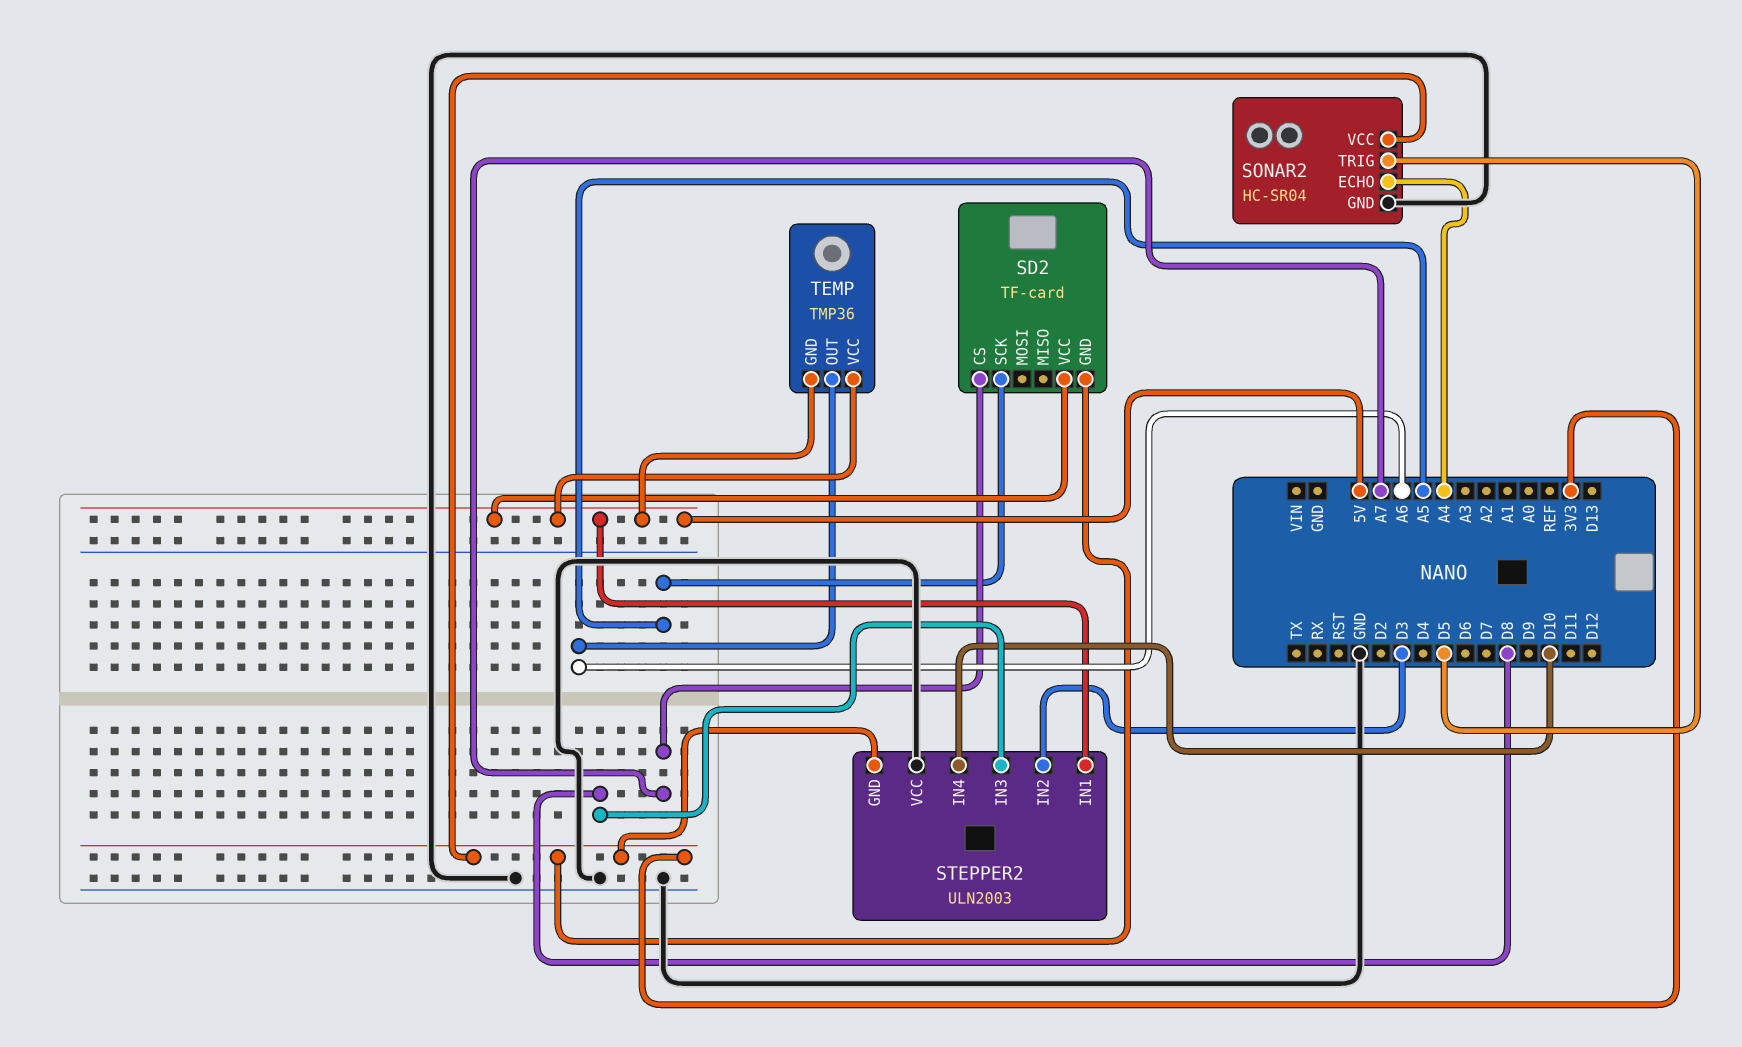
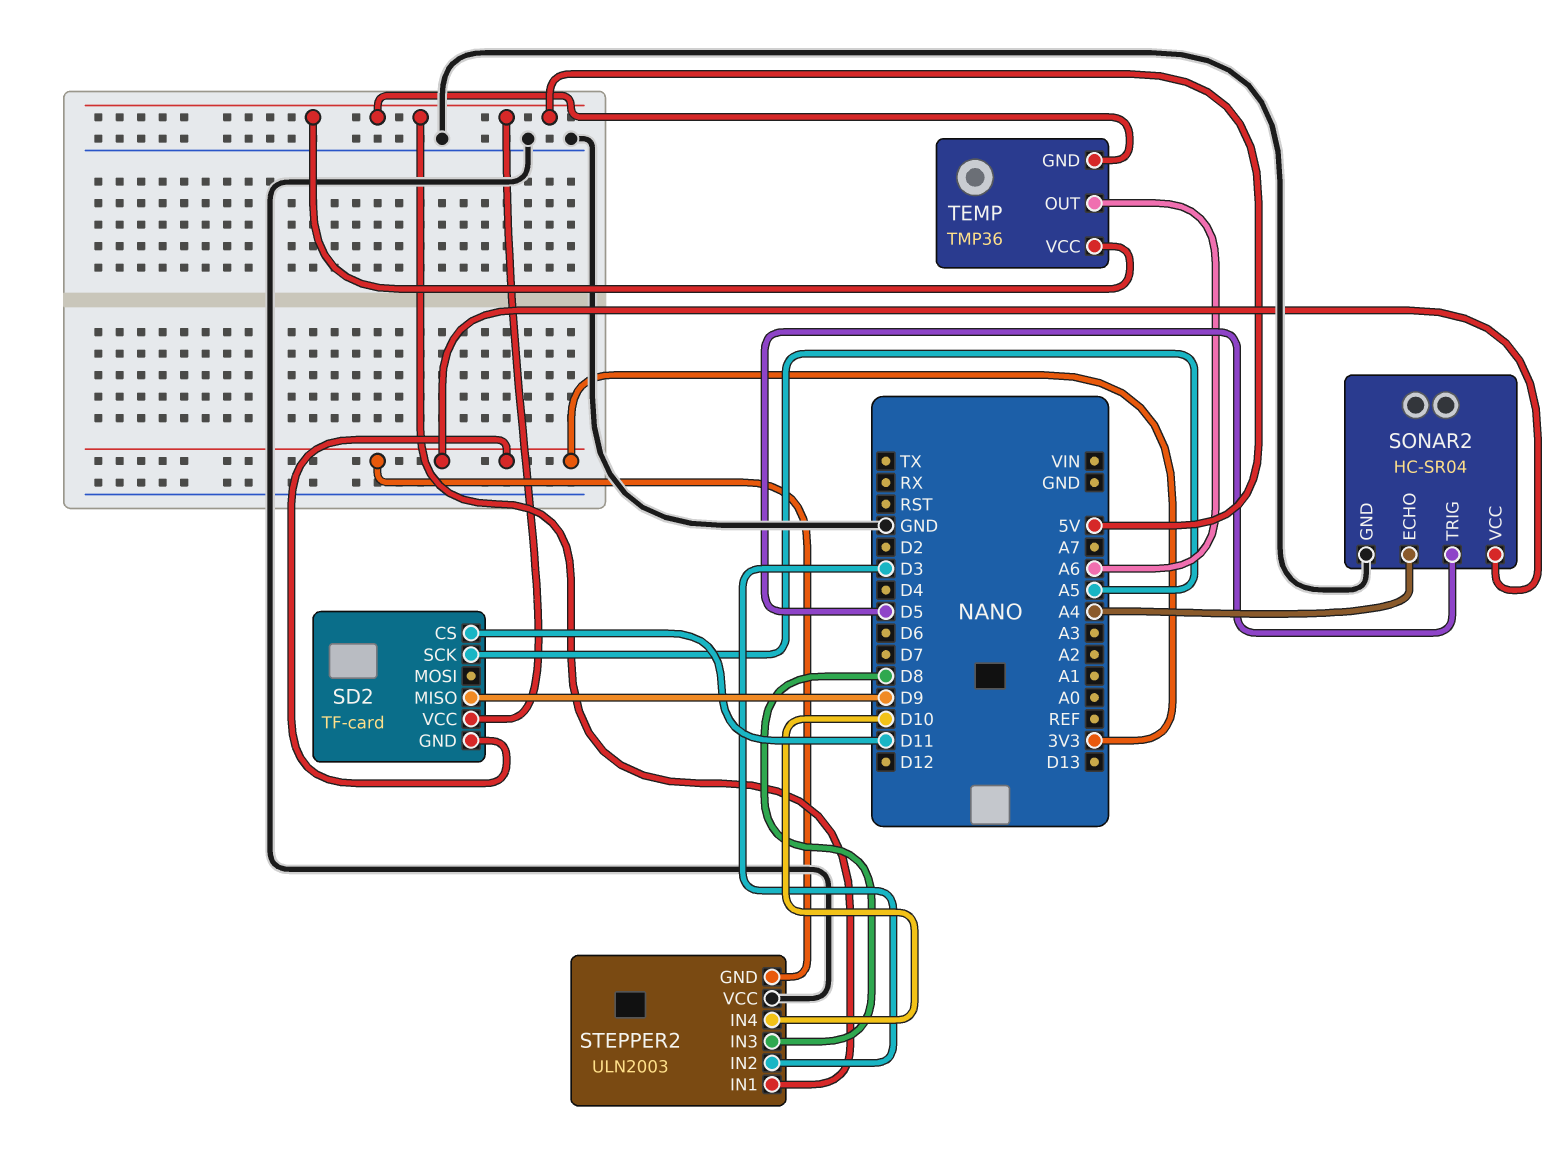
SD2 pin CS: A7 -> D11
SD2 pin MISO: none -> D9

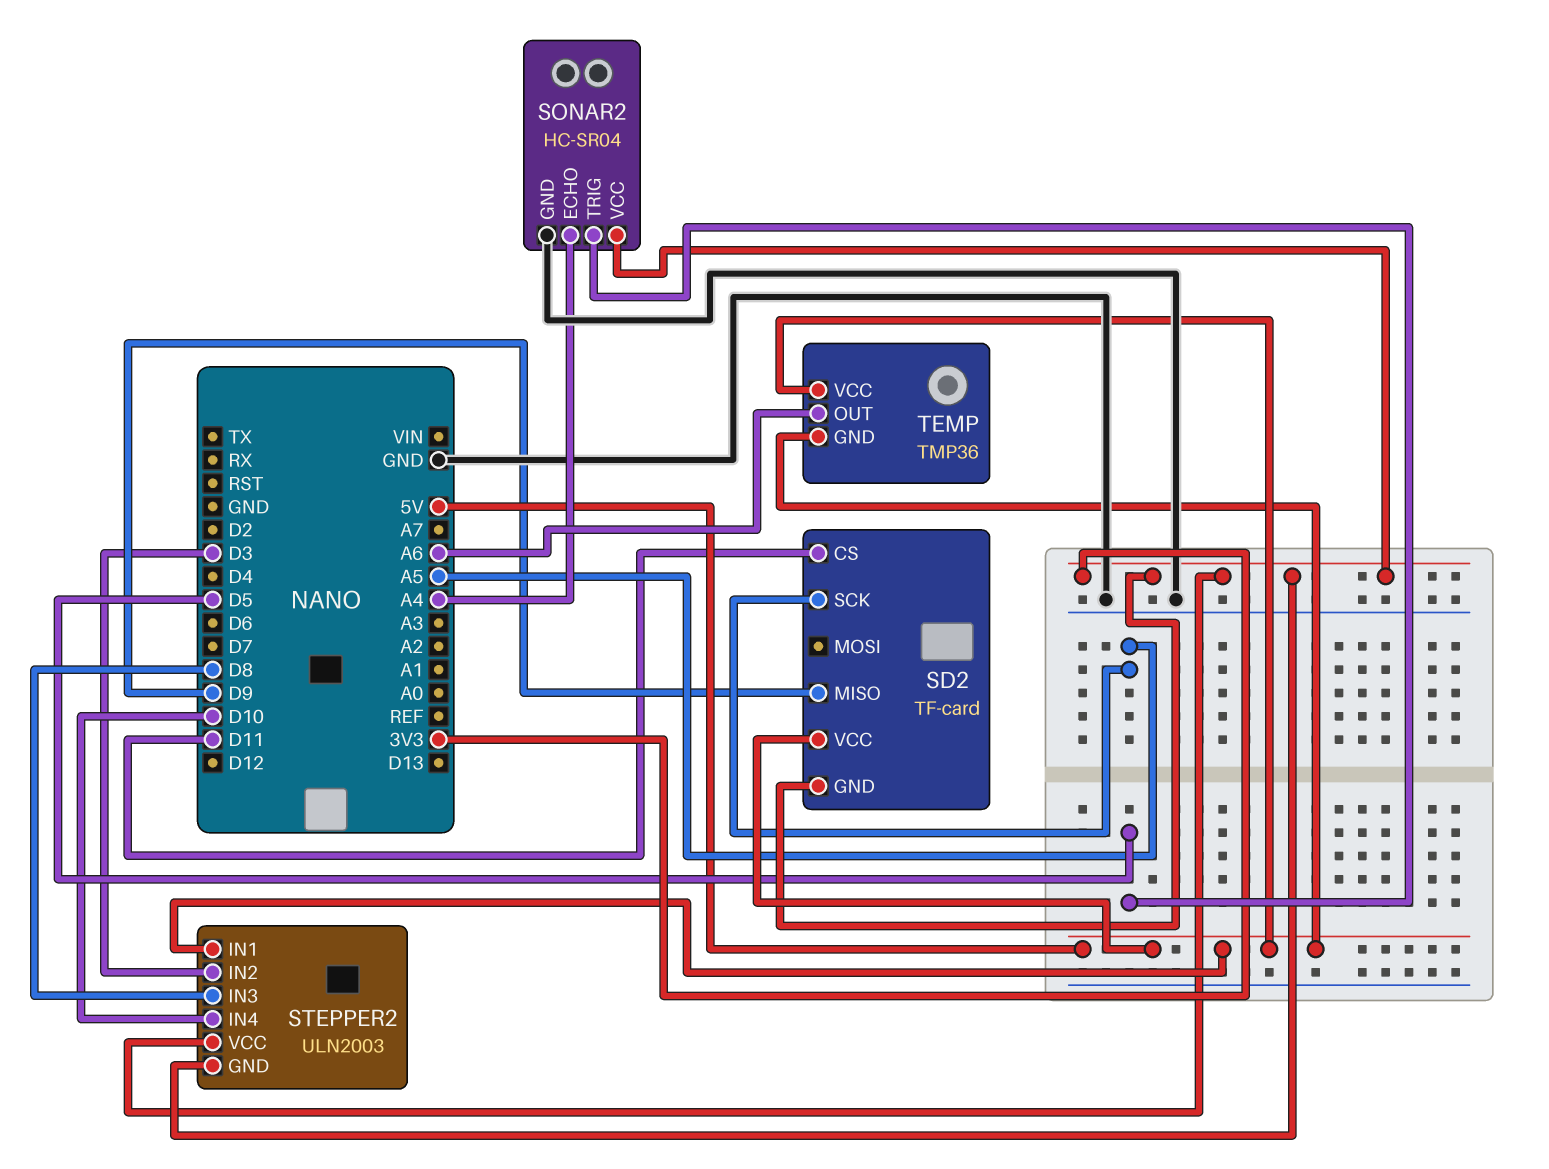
STEPPER2 pin VCC: GND -> 3V3

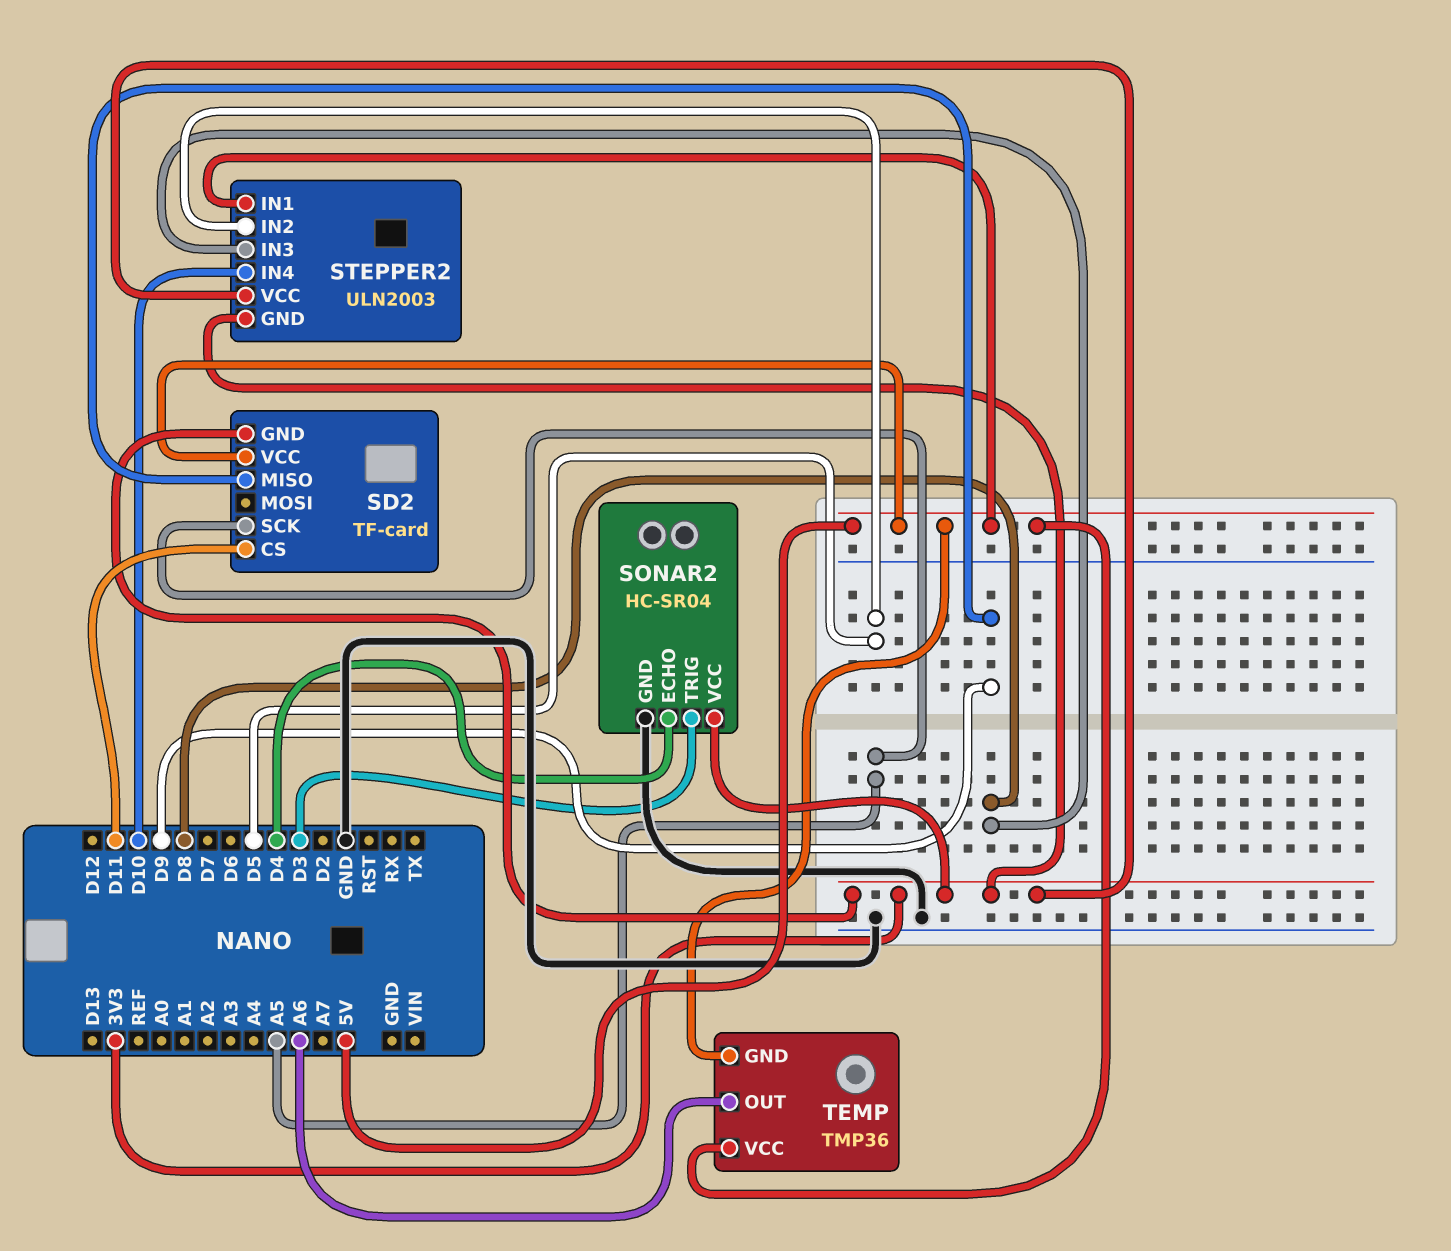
SONAR2 pin ECHO: A4 -> D4
SONAR2 pin TRIG: D5 -> D3
STEPPER2 pin IN2: D3 -> D5

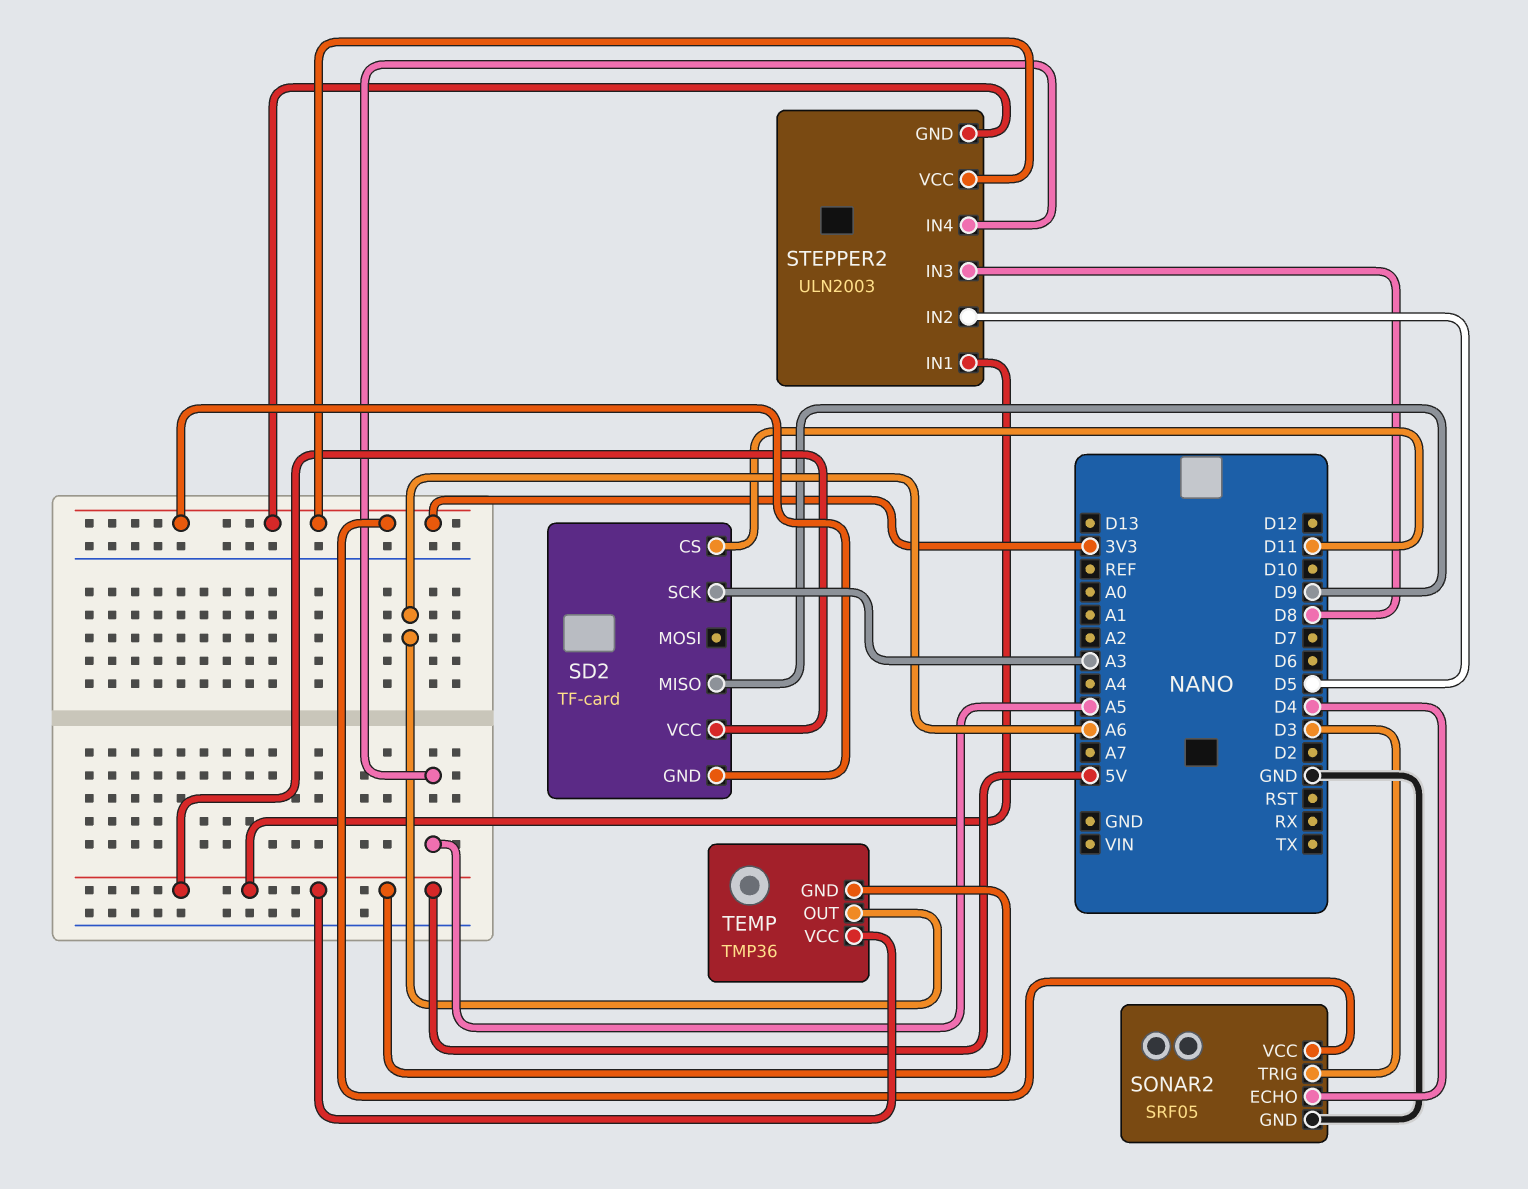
SD2 pin SCK: A5 -> A3
SONAR2: HC-SR04 -> SRF05
STEPPER2 pin IN4: D10 -> A5

